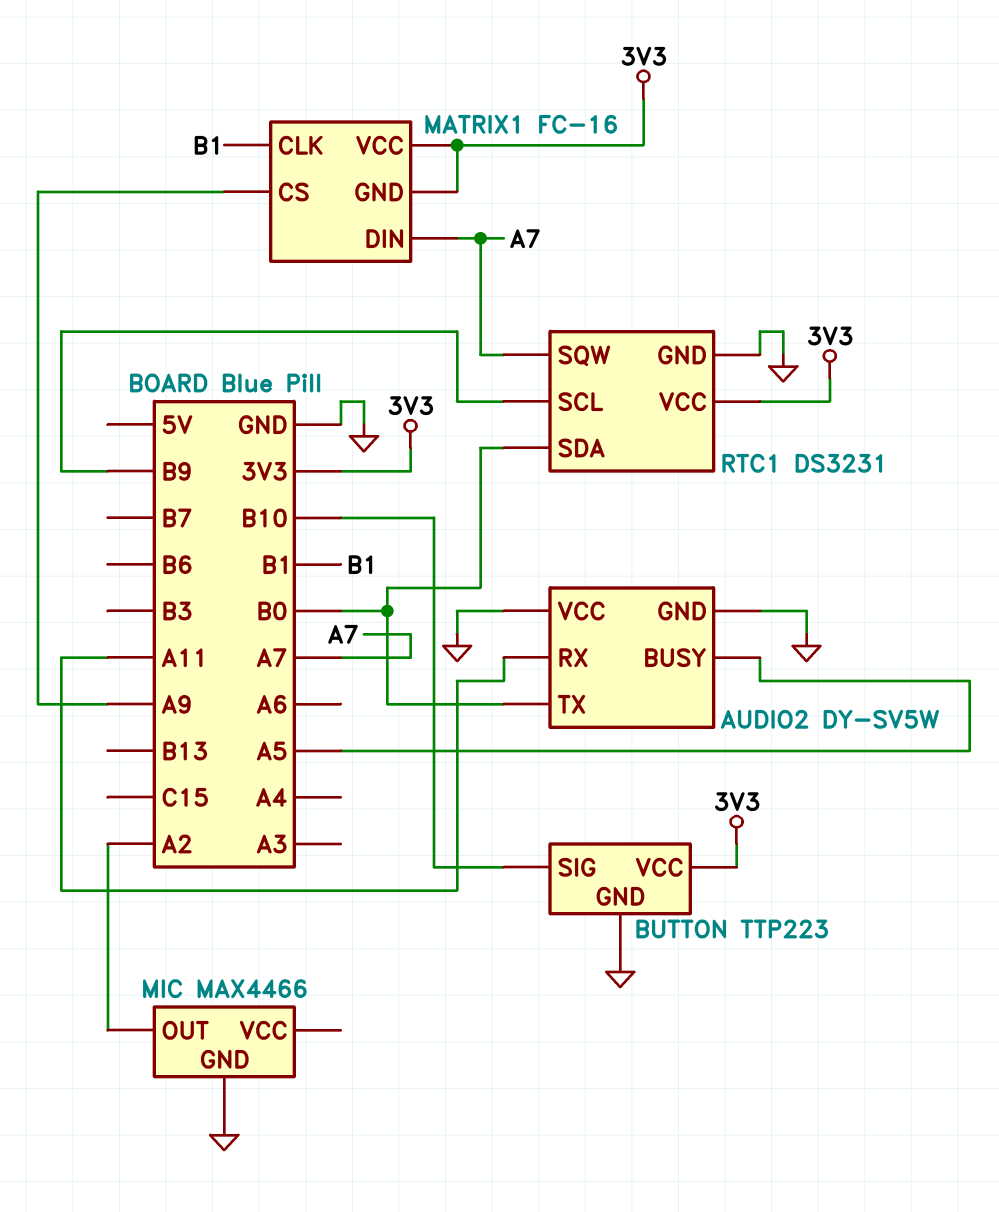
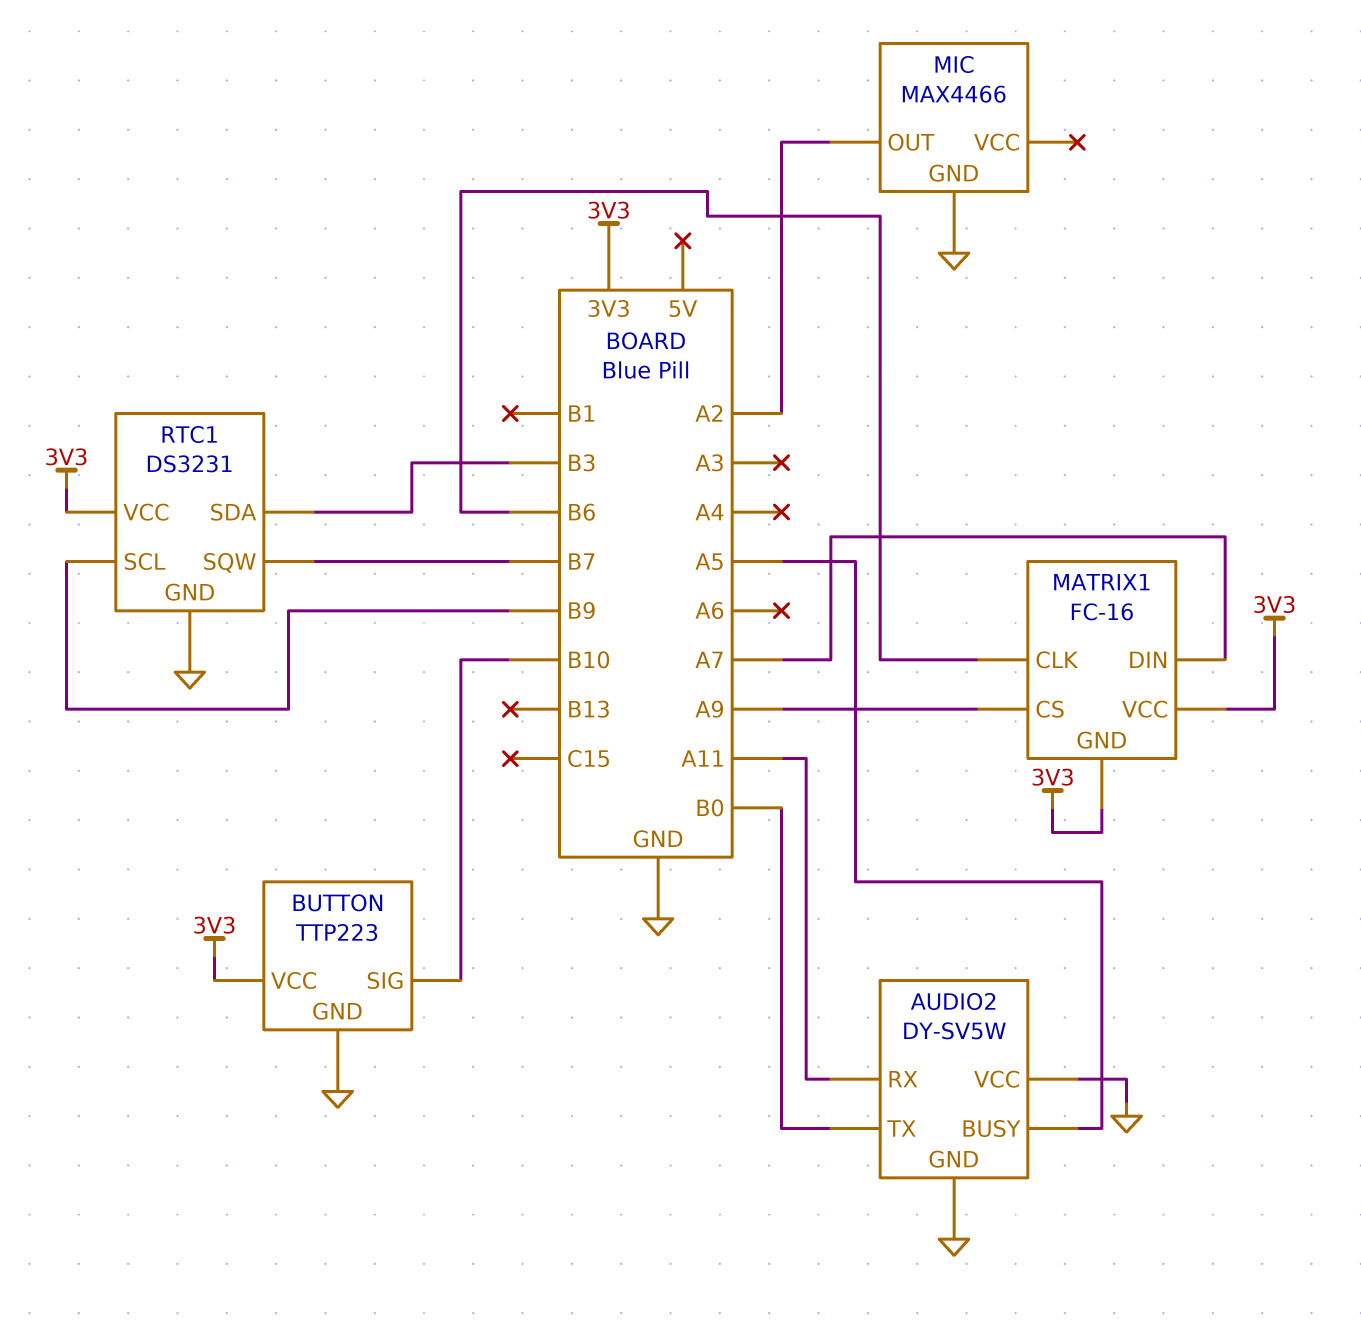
MATRIX1 pin CLK: B1 -> B6
RTC1 pin SDA: B0 -> B3
RTC1 pin SQW: A7 -> B7

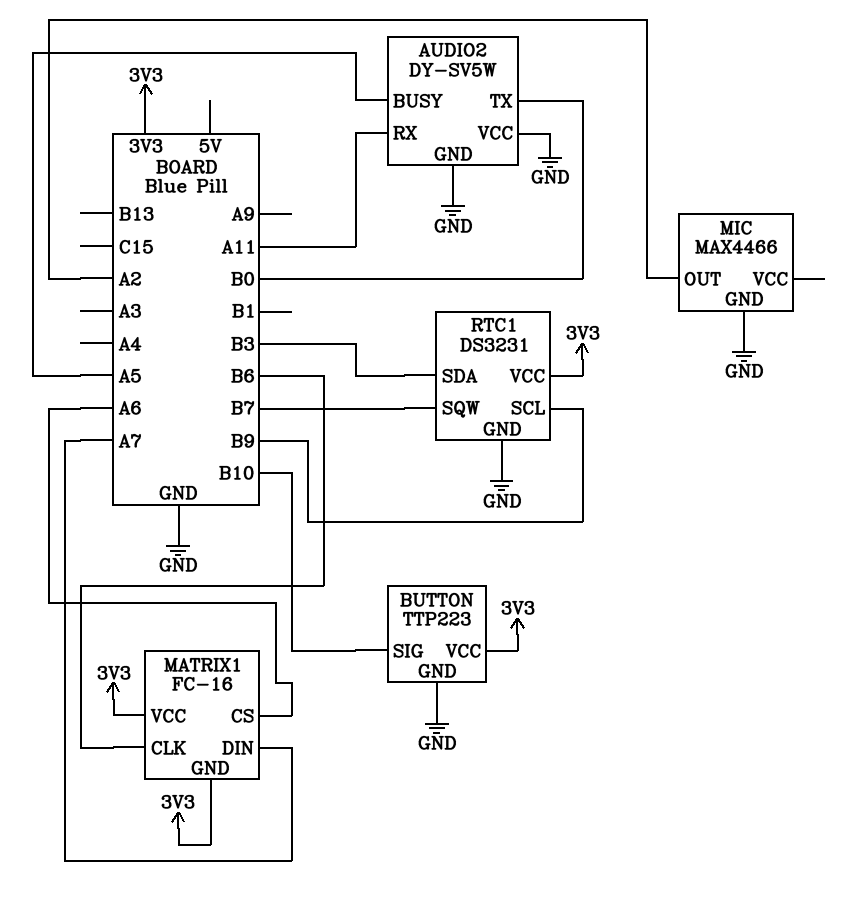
MATRIX1 pin CS: A9 -> A6

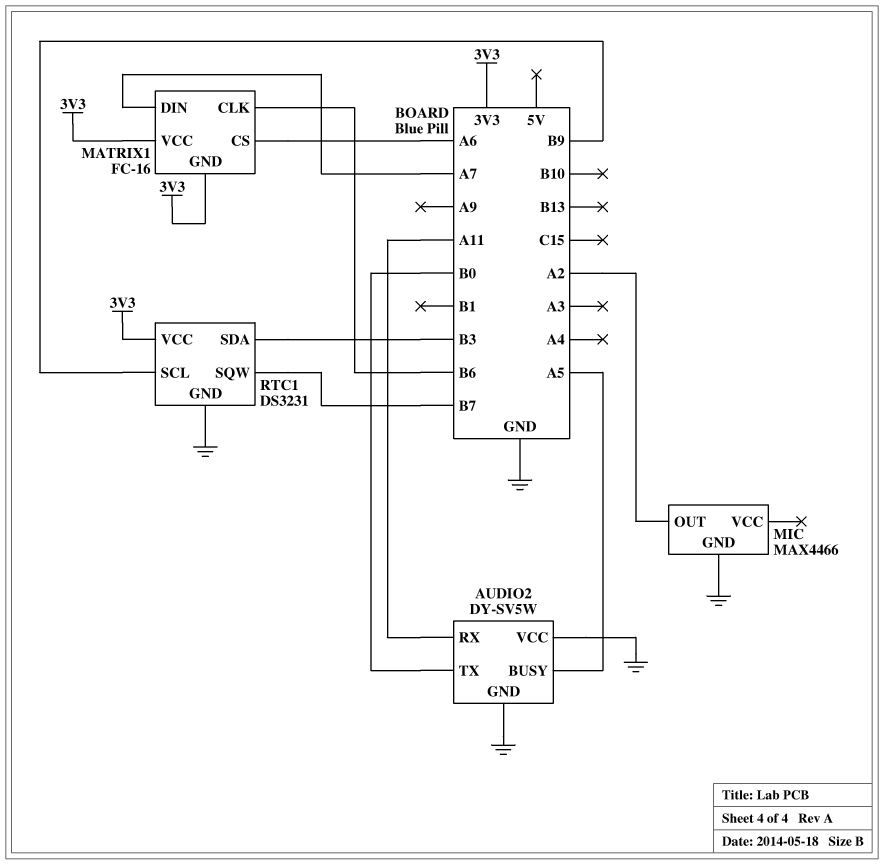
BUTTON: TTP223 -> none
BUTTON pin GND: GND -> none
BUTTON pin SIG: B10 -> none
BUTTON pin VCC: 3V3 -> none

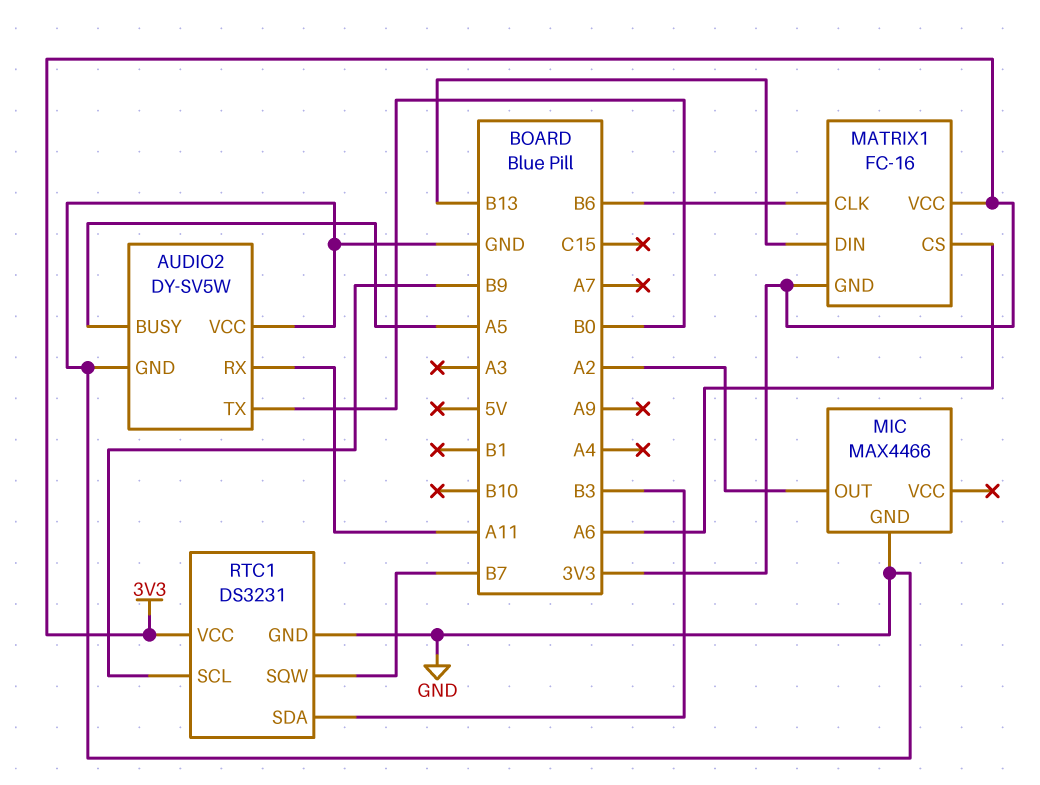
MATRIX1 pin DIN: A7 -> B13

